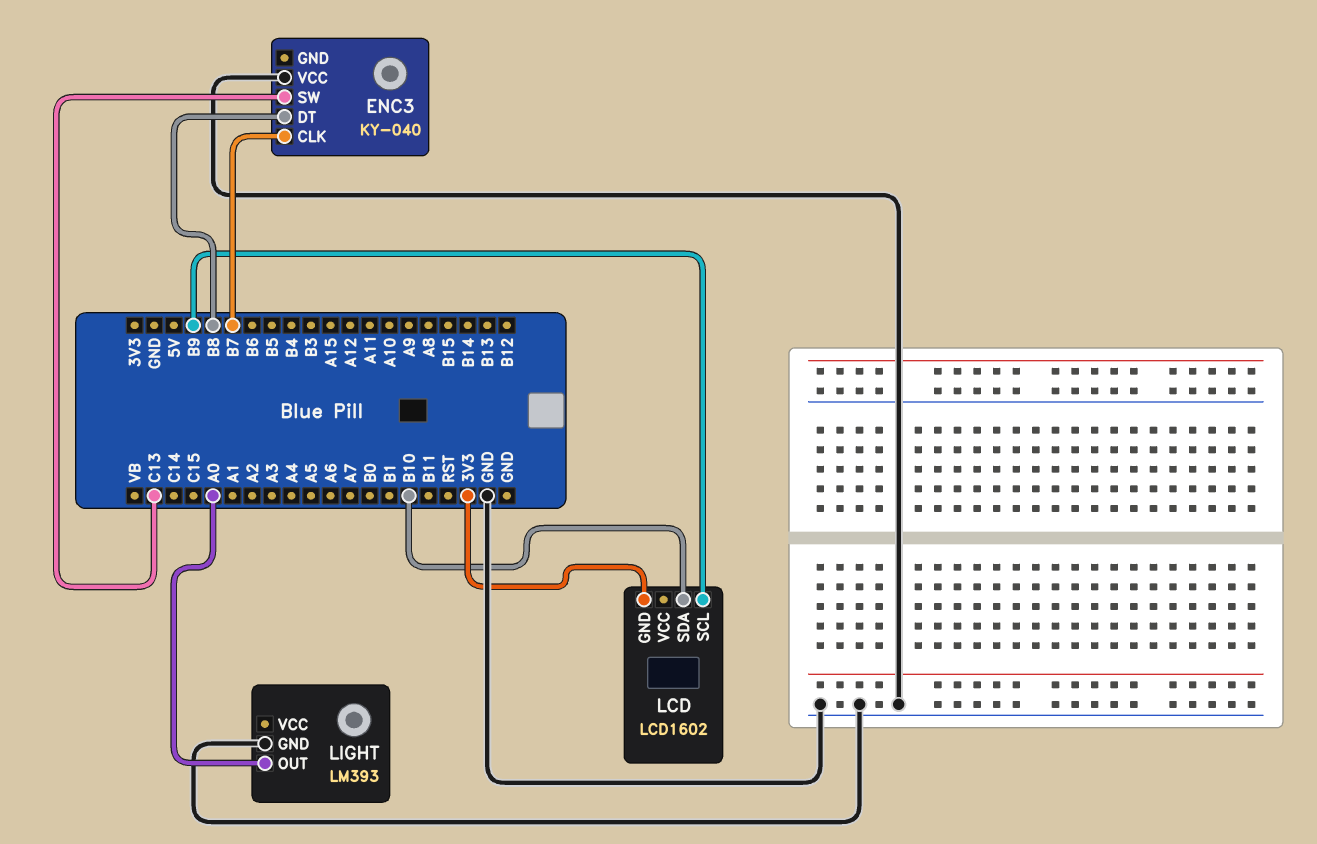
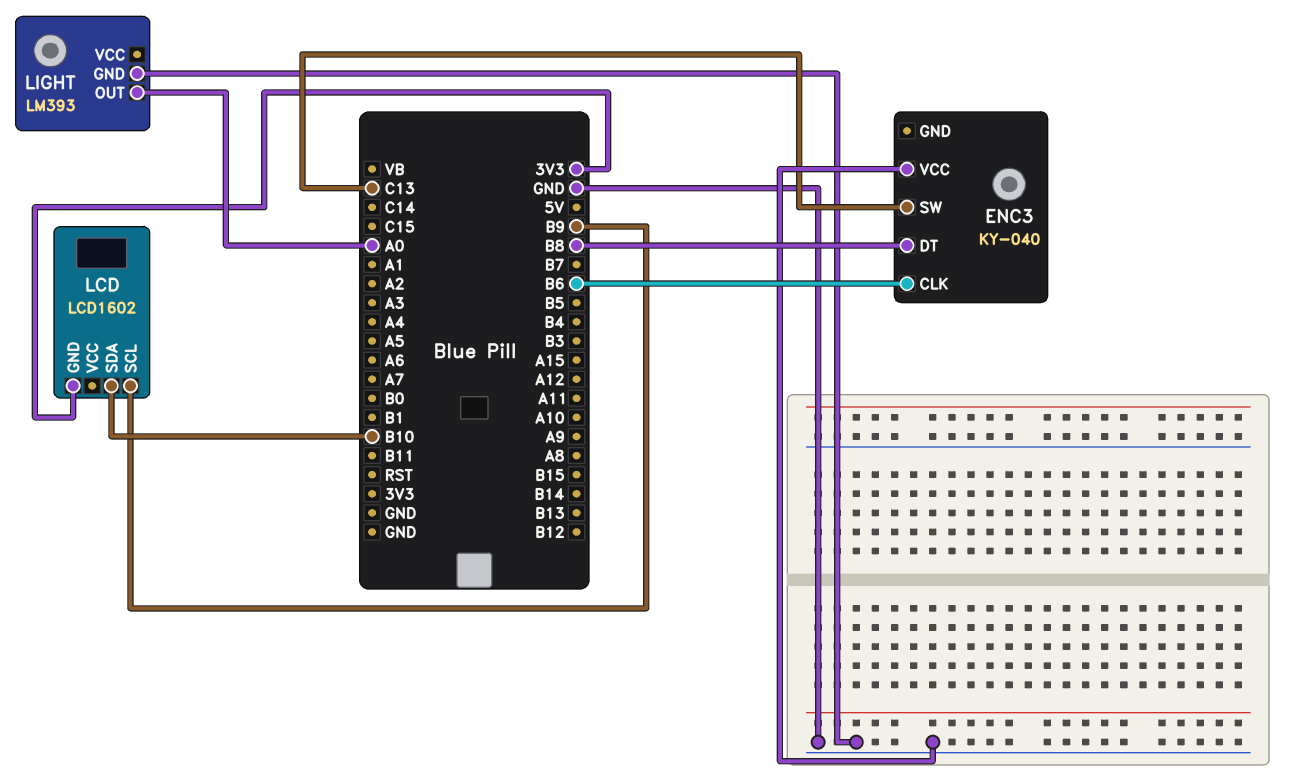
ENC3 pin CLK: B7 -> B6

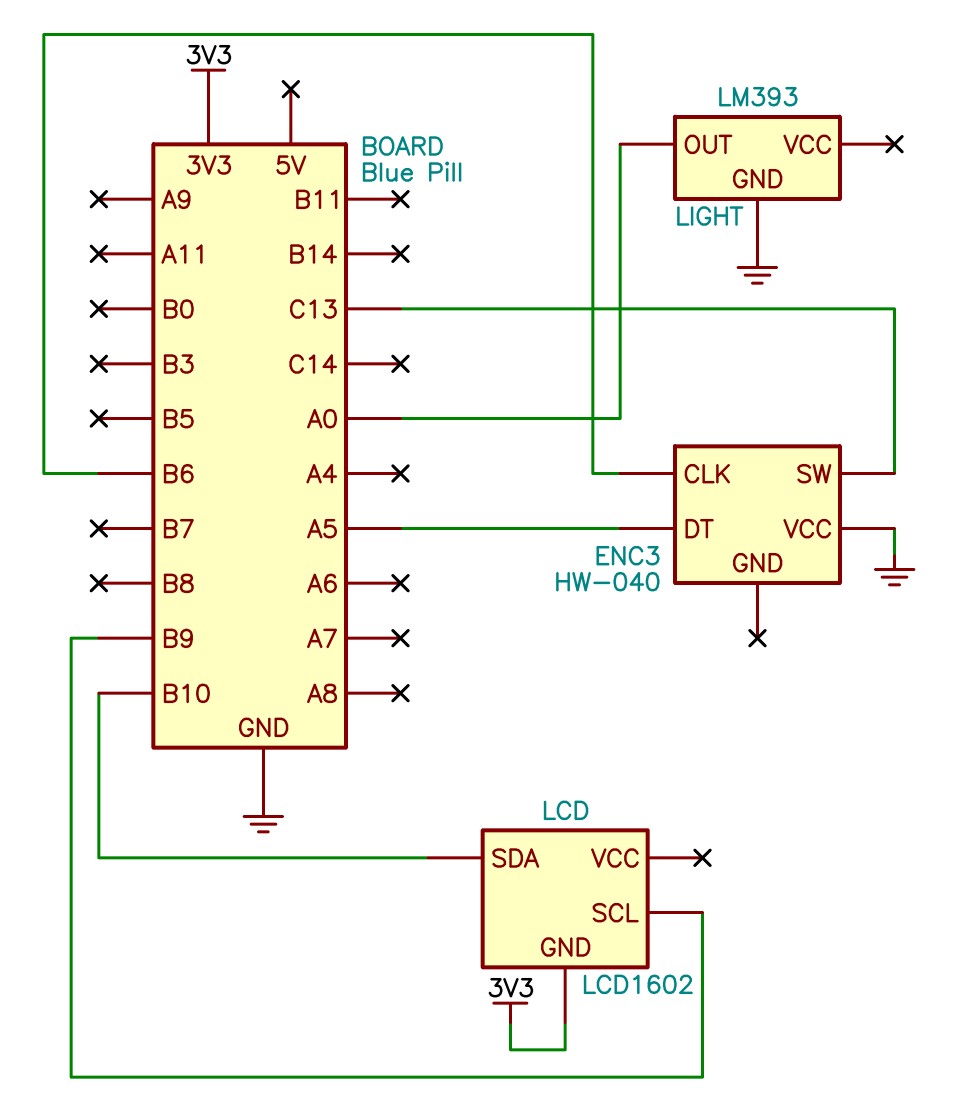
ENC3: KY-040 -> HW-040
ENC3 pin DT: B8 -> A5

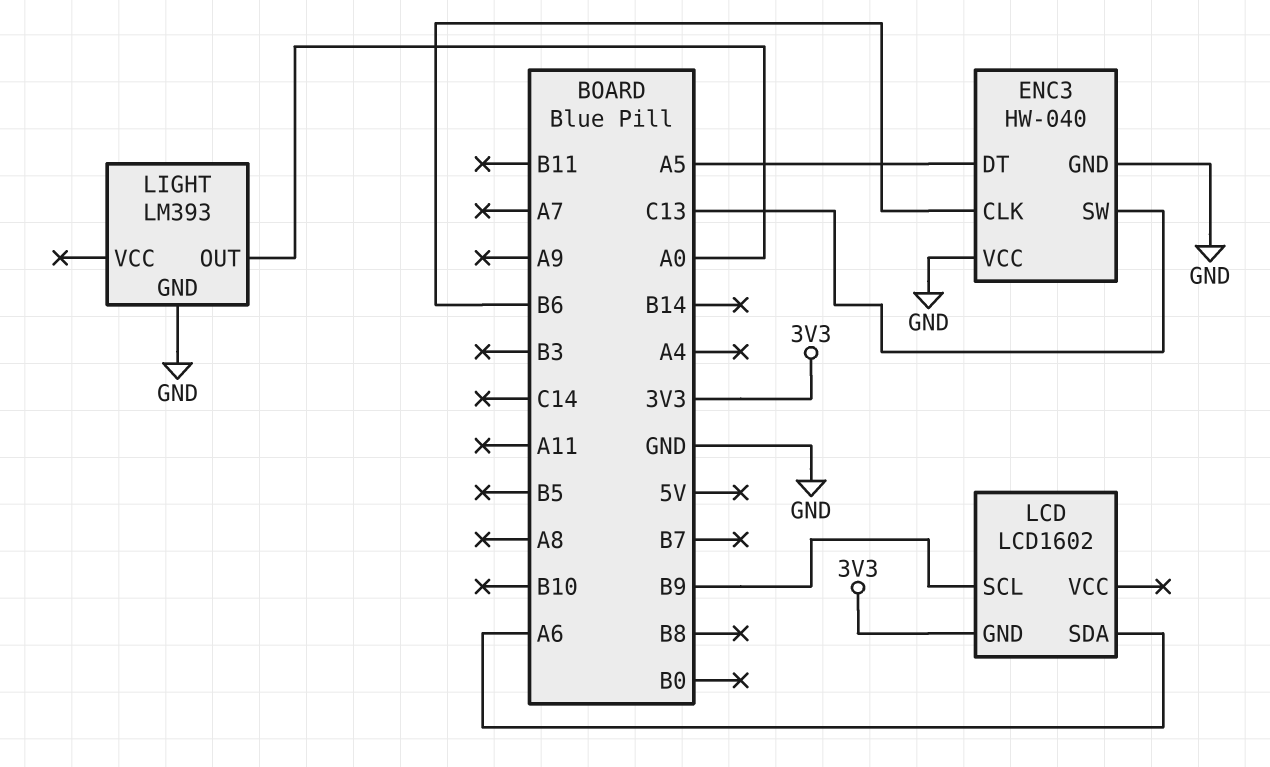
ENC3 pin GND: none -> GND
LCD pin SDA: B10 -> A6

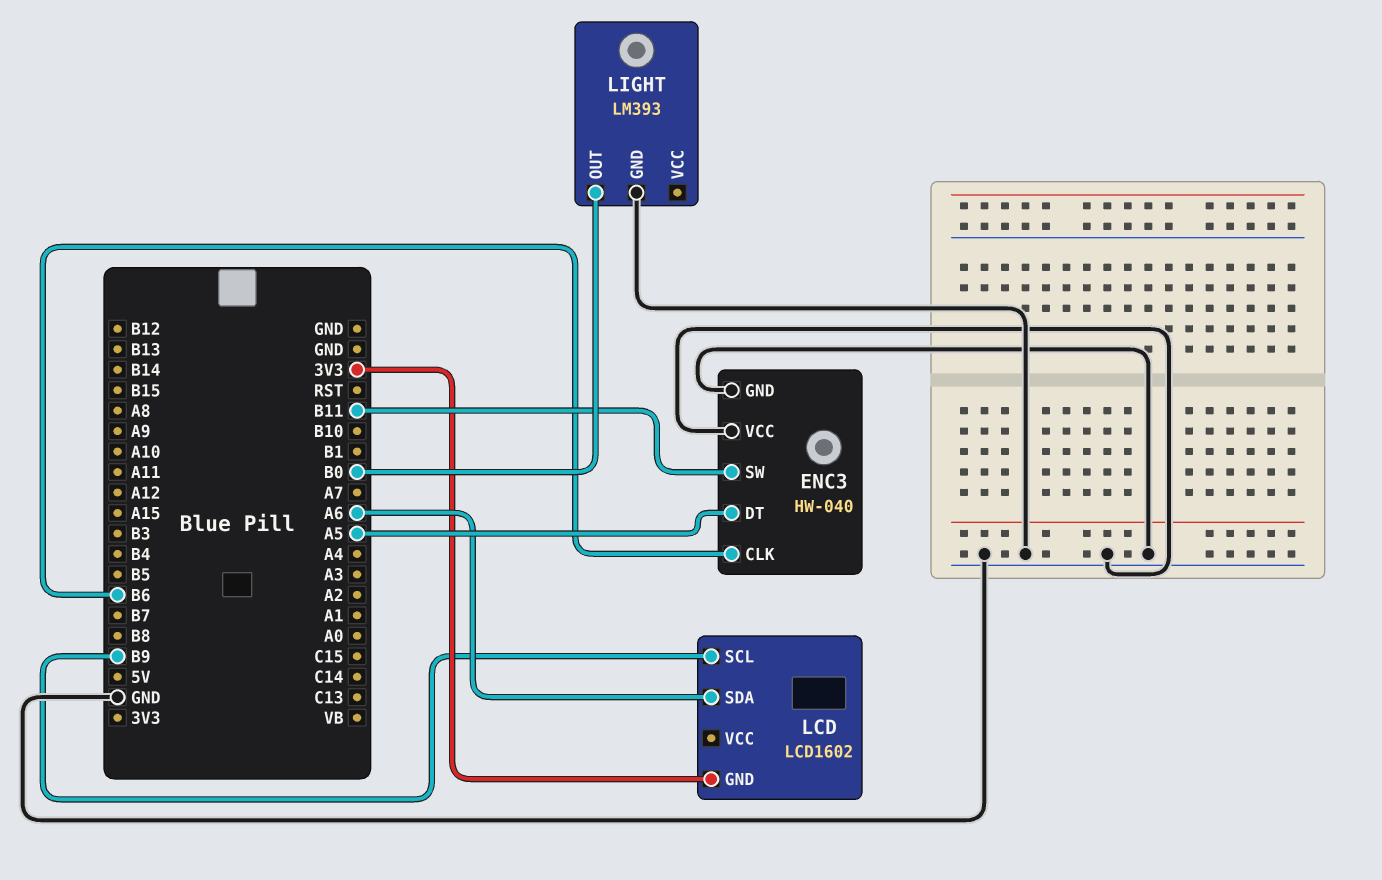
ENC3 pin SW: C13 -> B11
LIGHT pin OUT: A0 -> B0

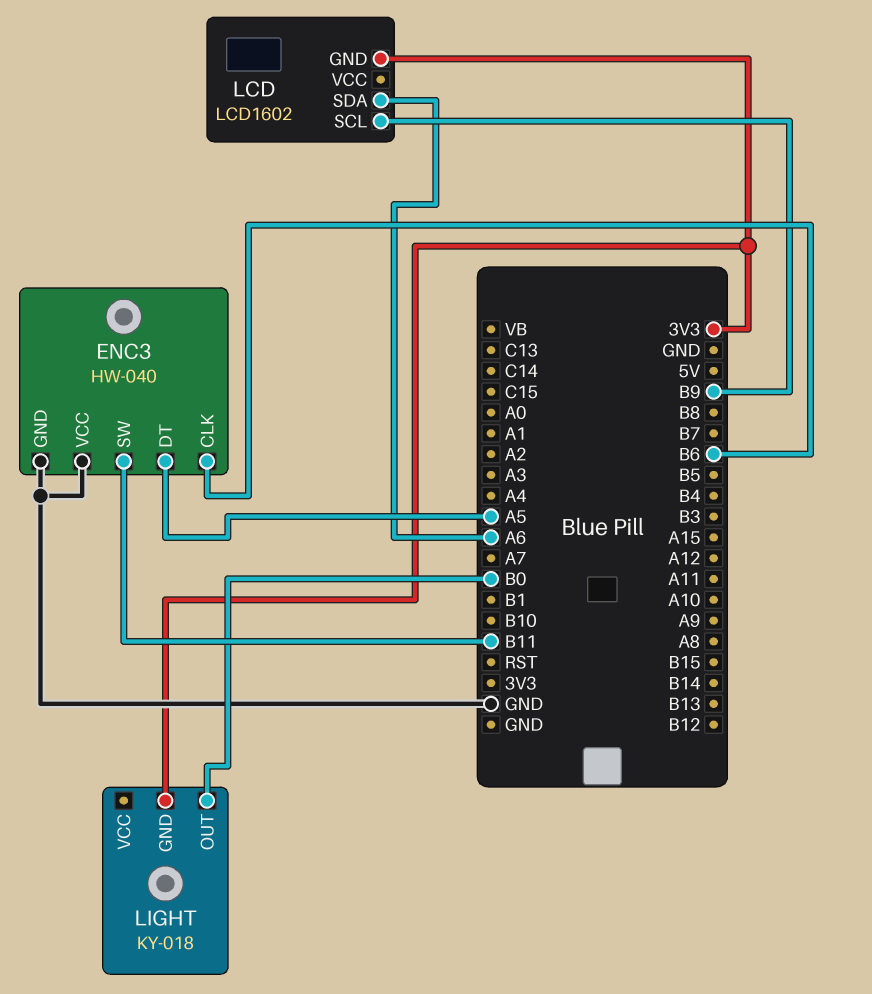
LIGHT: LM393 -> KY-018
LIGHT pin GND: GND -> 3V3

